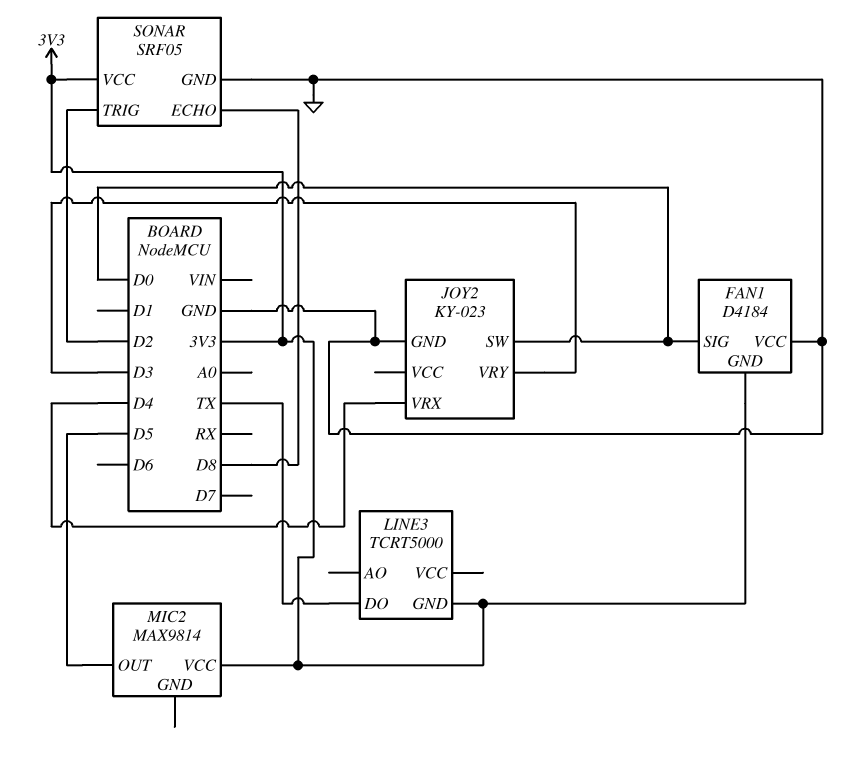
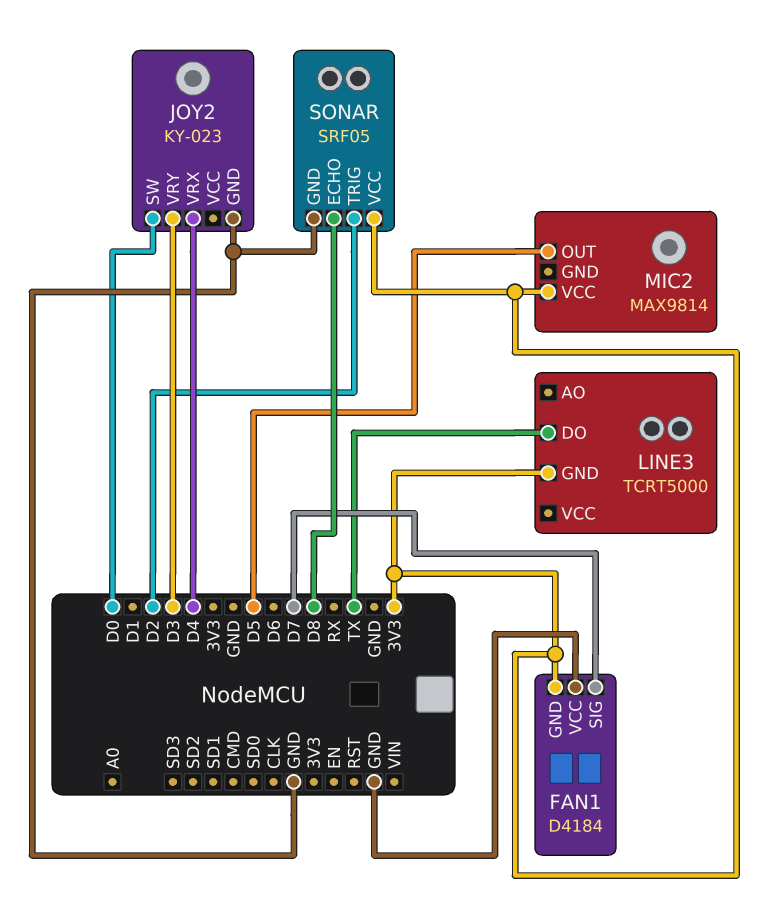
FAN1 pin SIG: D0 -> D7

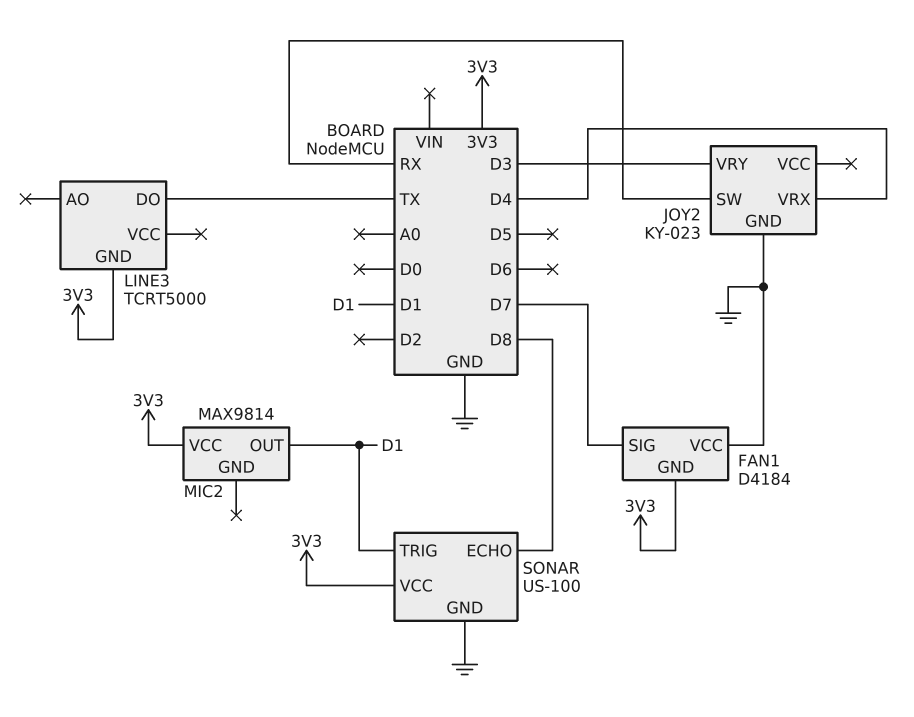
JOY2 pin SW: D0 -> RX
MIC2 pin OUT: D5 -> D1
SONAR: SRF05 -> US-100
SONAR pin TRIG: D2 -> D1

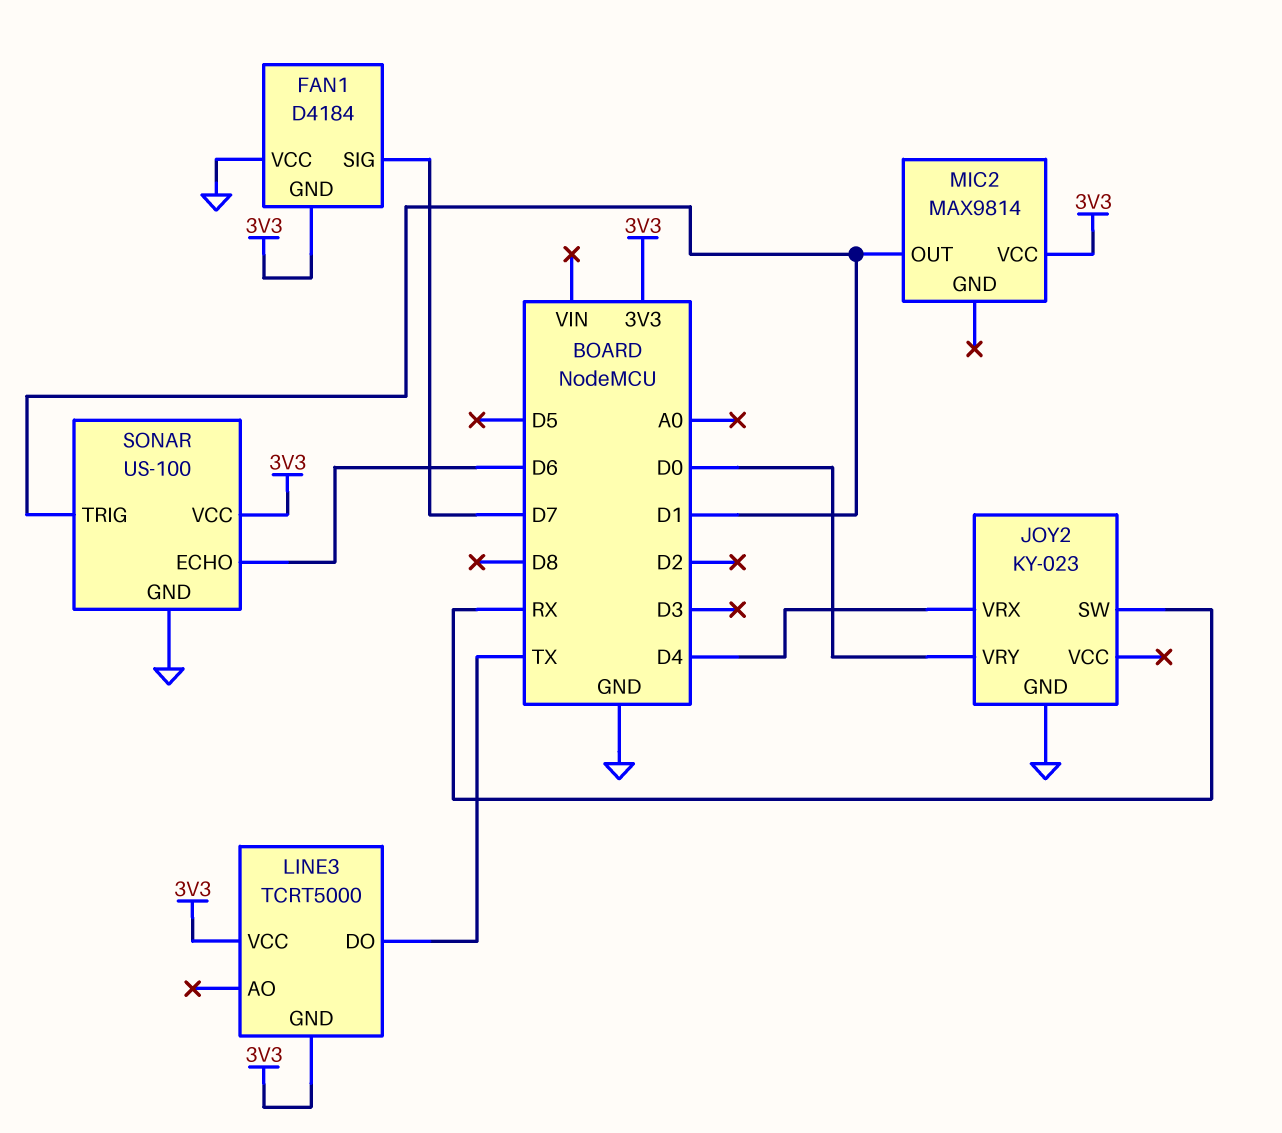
JOY2 pin VRY: D3 -> D0
LINE3 pin VCC: none -> 3V3
SONAR pin ECHO: D8 -> D6

